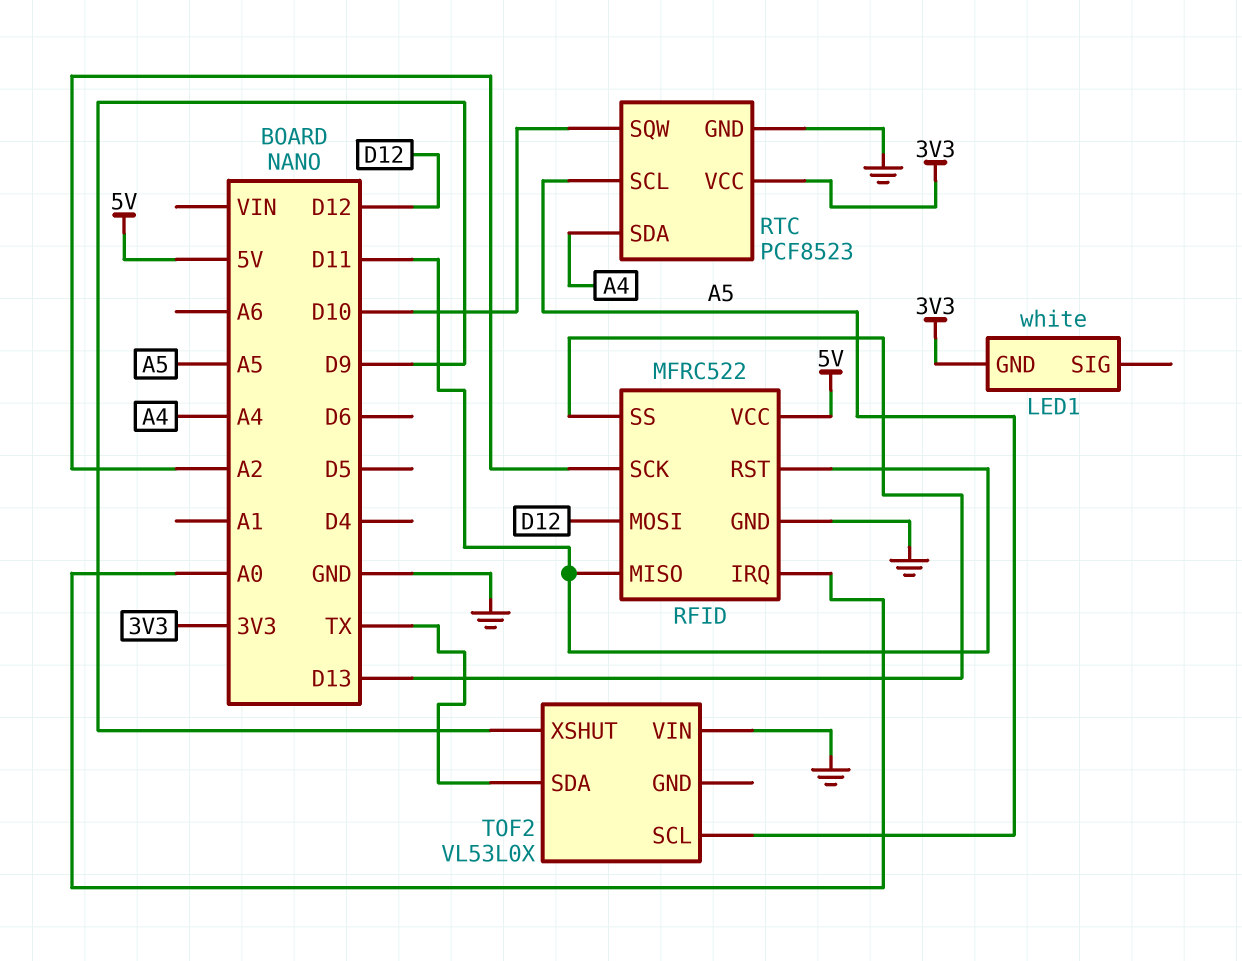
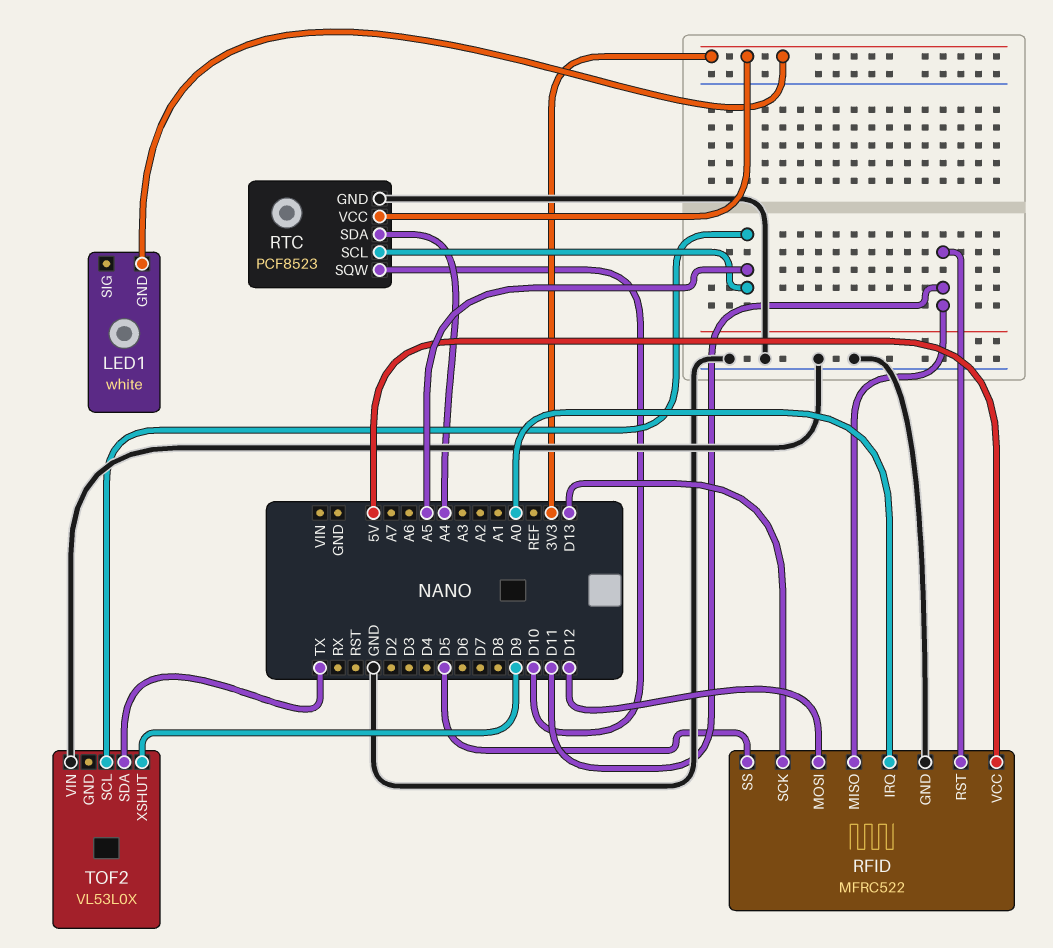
RFID pin SCK: A2 -> D13
RFID pin SS: D13 -> D5

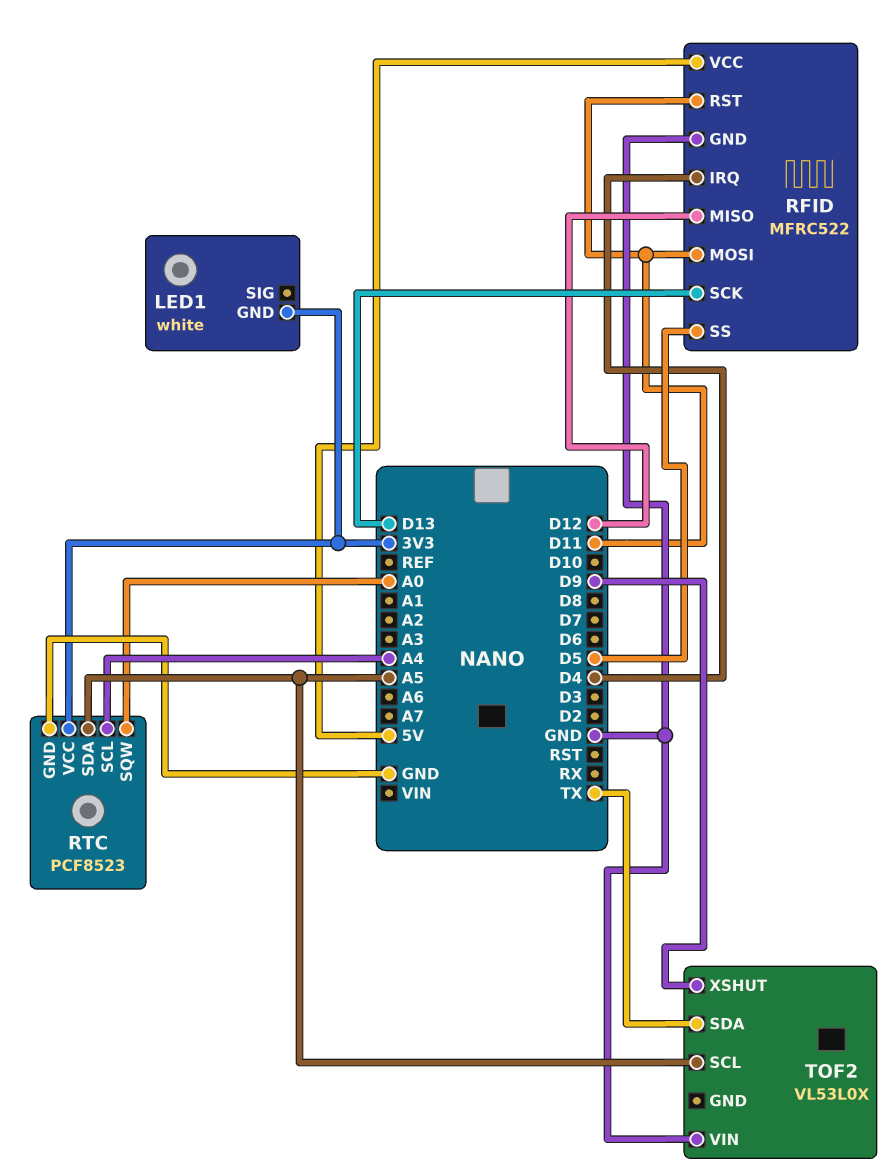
RFID pin IRQ: A0 -> D4
RFID pin MISO: D11 -> D12
RFID pin MOSI: D12 -> D11
RTC pin SCL: A5 -> A4
RTC pin SDA: A4 -> A5
RTC pin SQW: D10 -> A0

